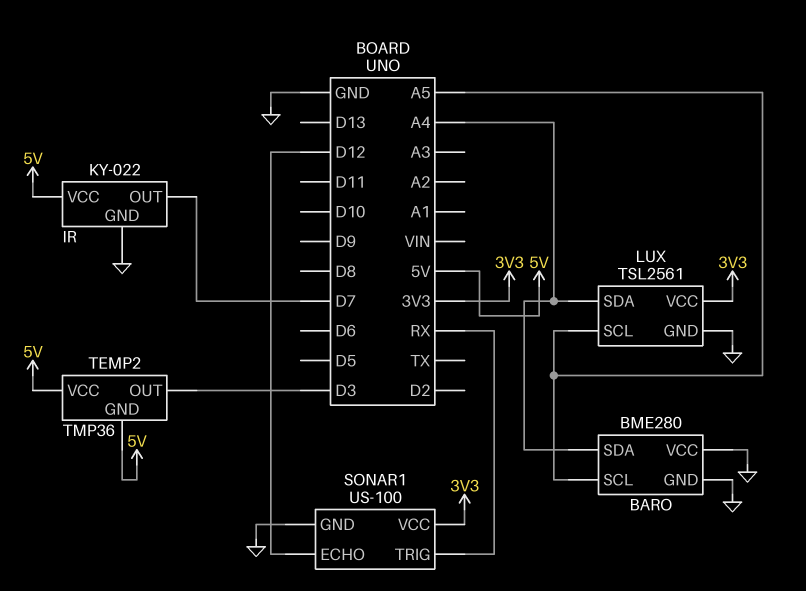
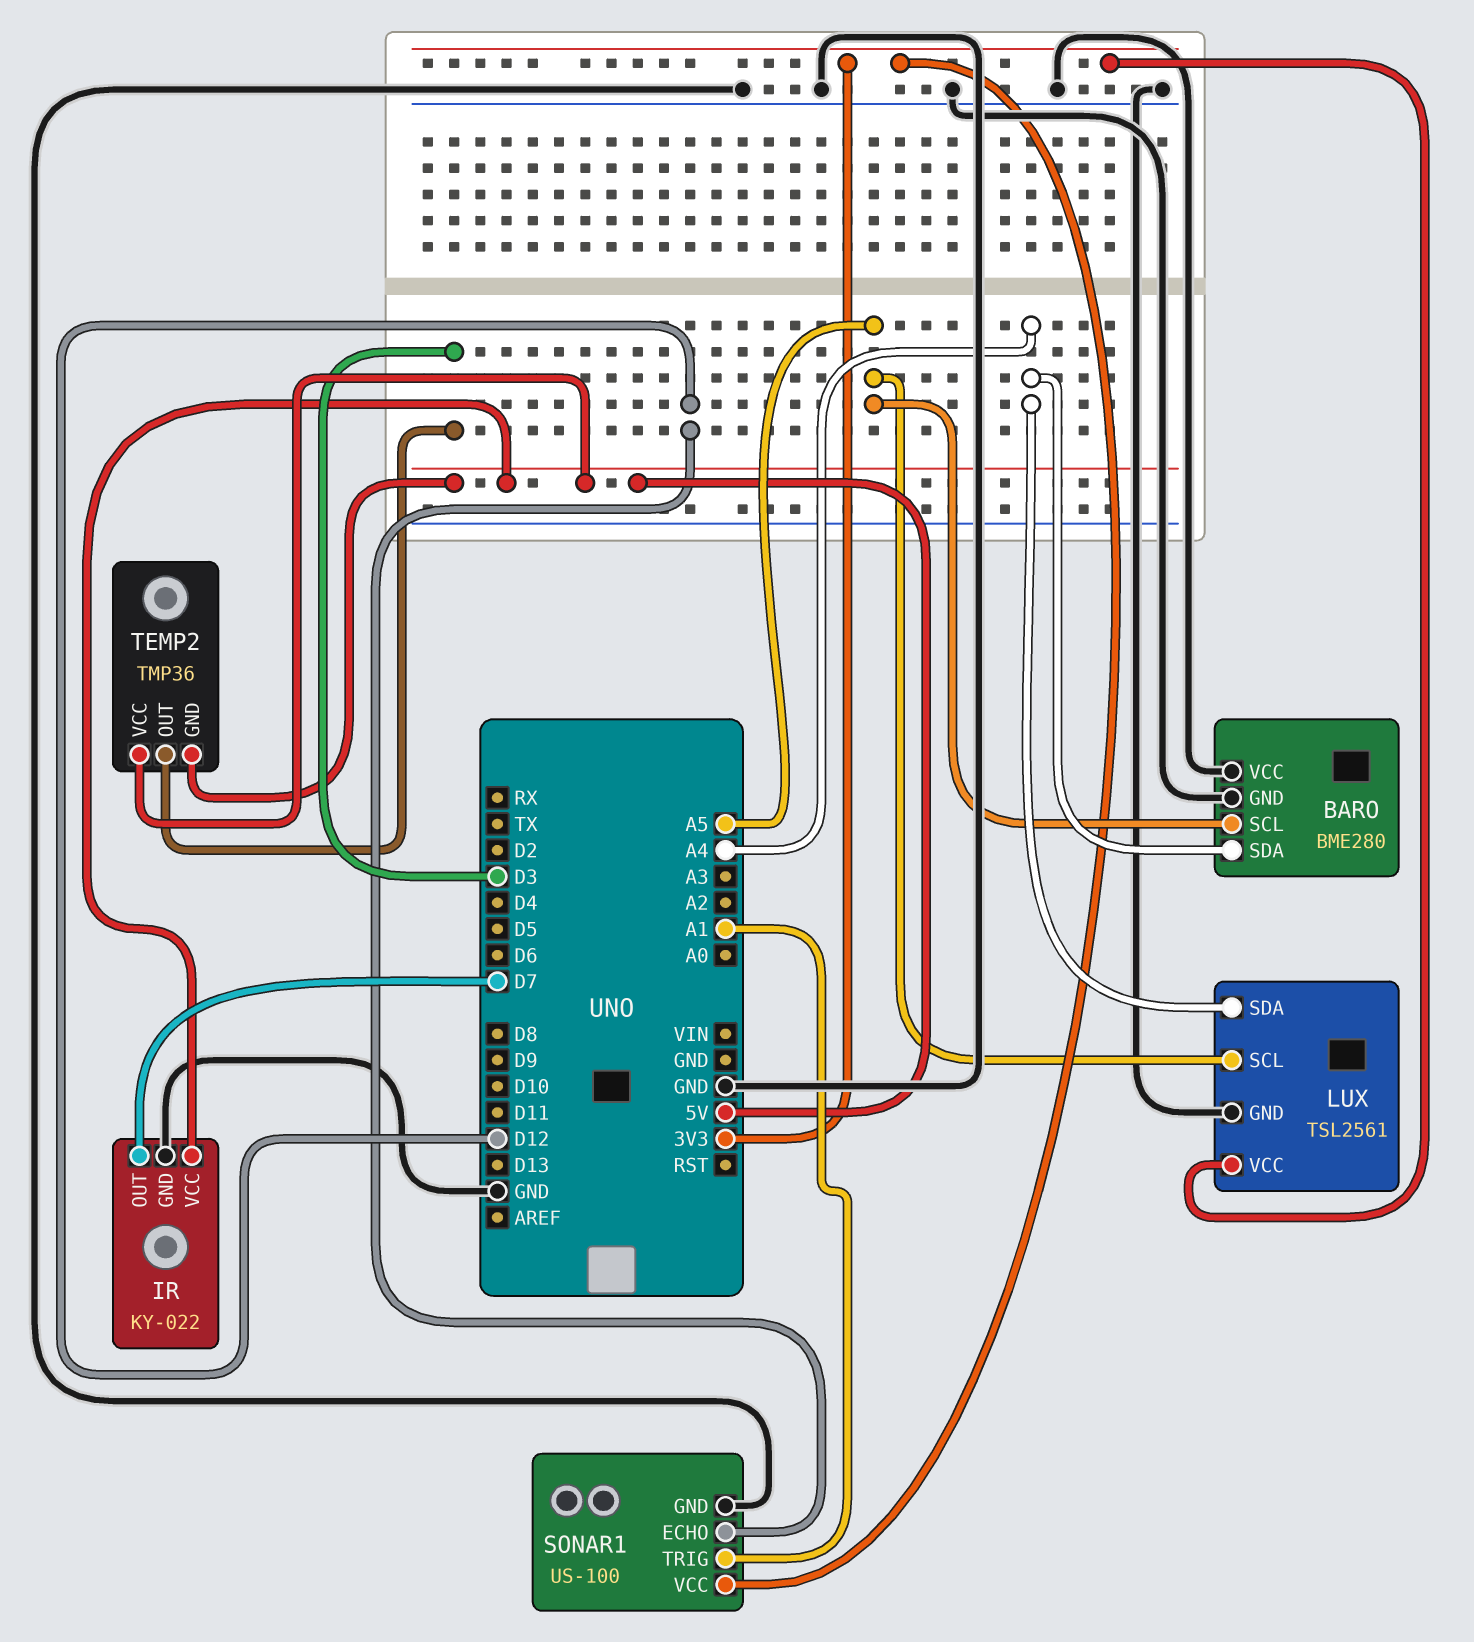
SONAR1 pin TRIG: RX -> A1

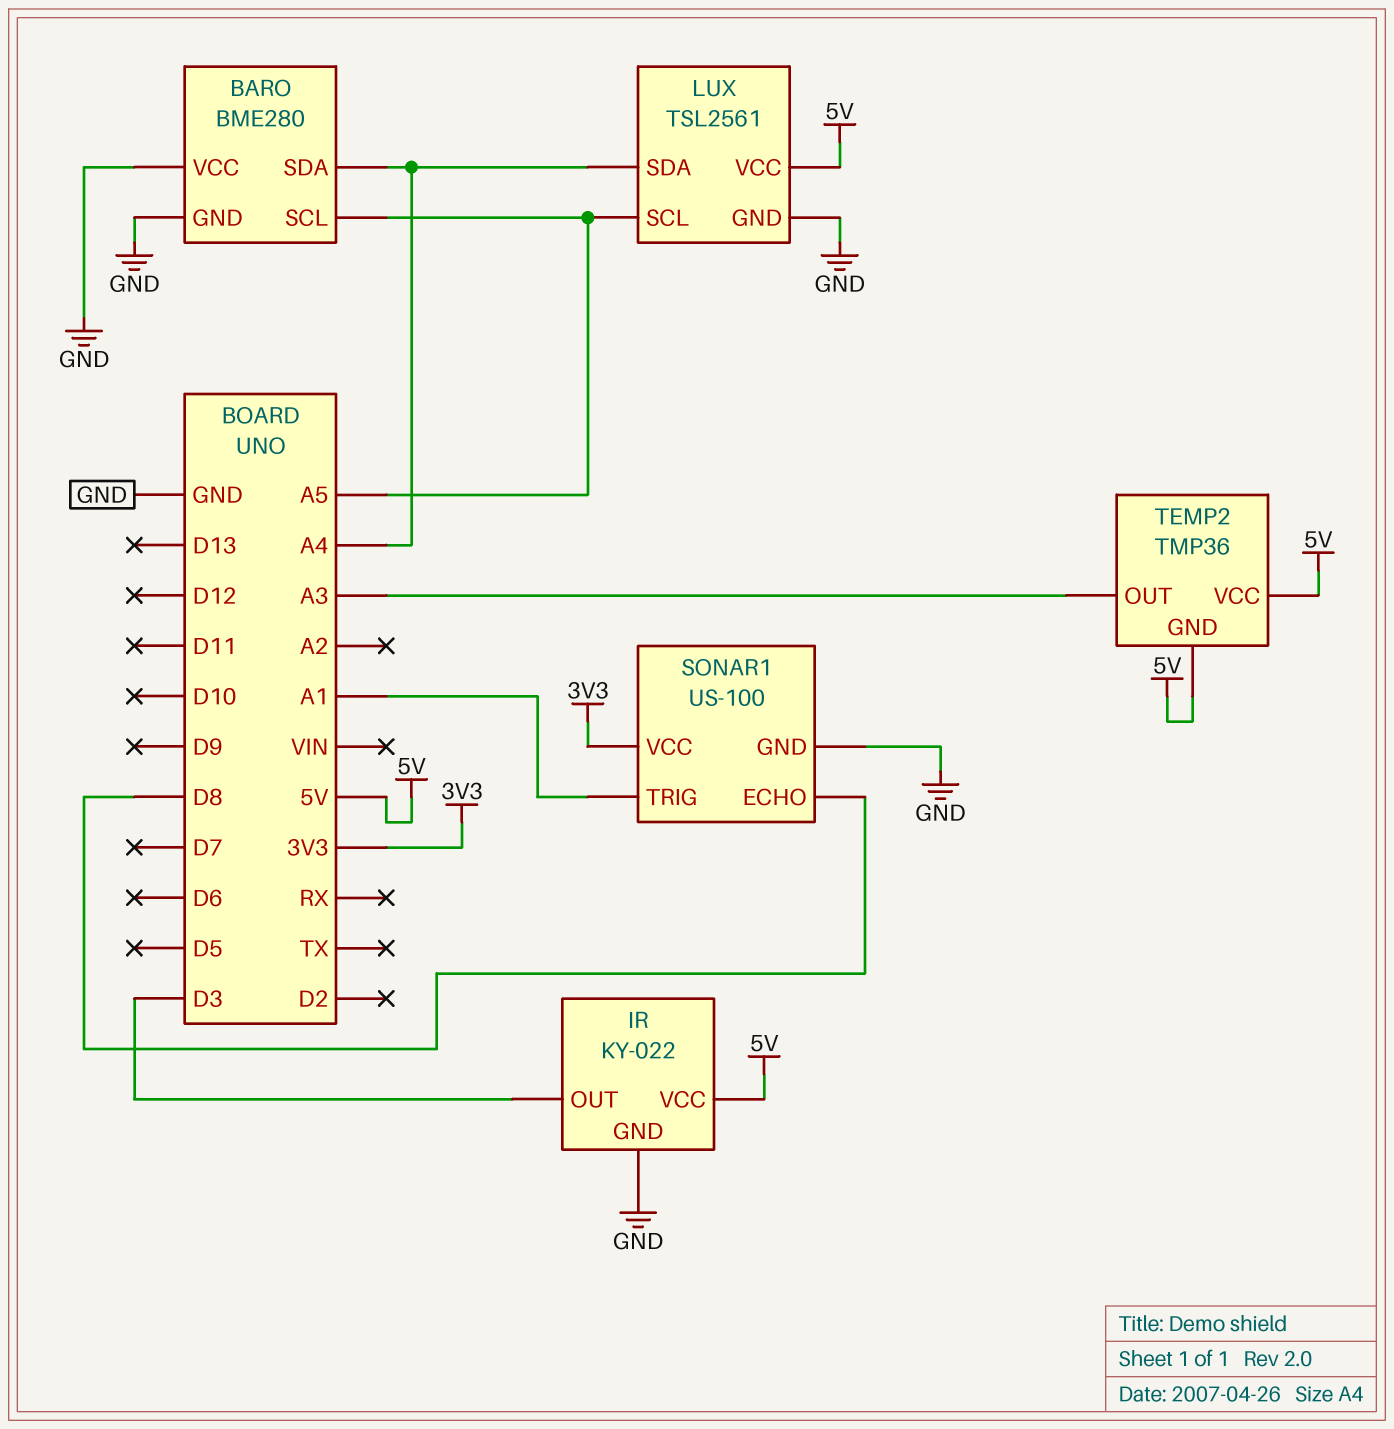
IR pin OUT: D7 -> D3
LUX pin VCC: 3V3 -> 5V
SONAR1 pin ECHO: D12 -> D8
TEMP2 pin OUT: D3 -> A3

